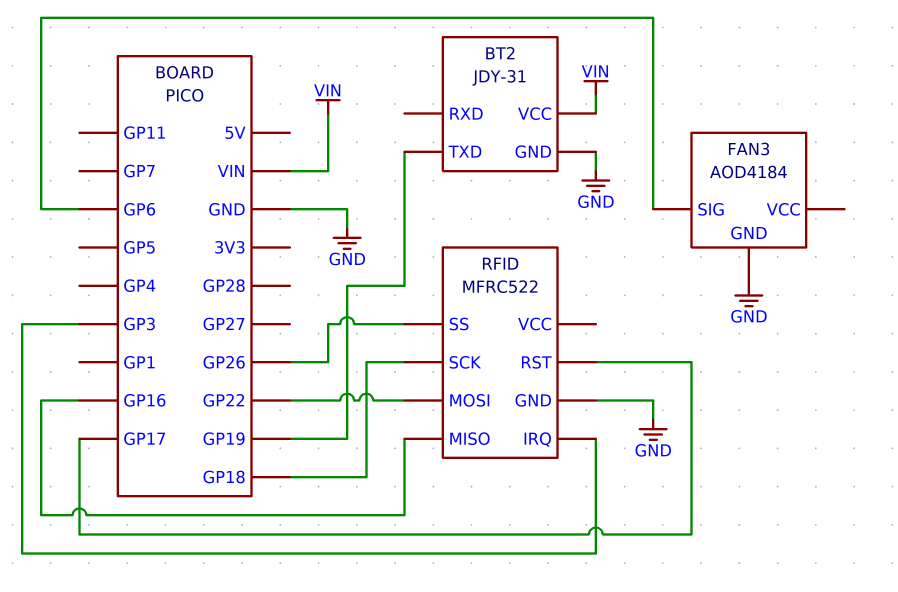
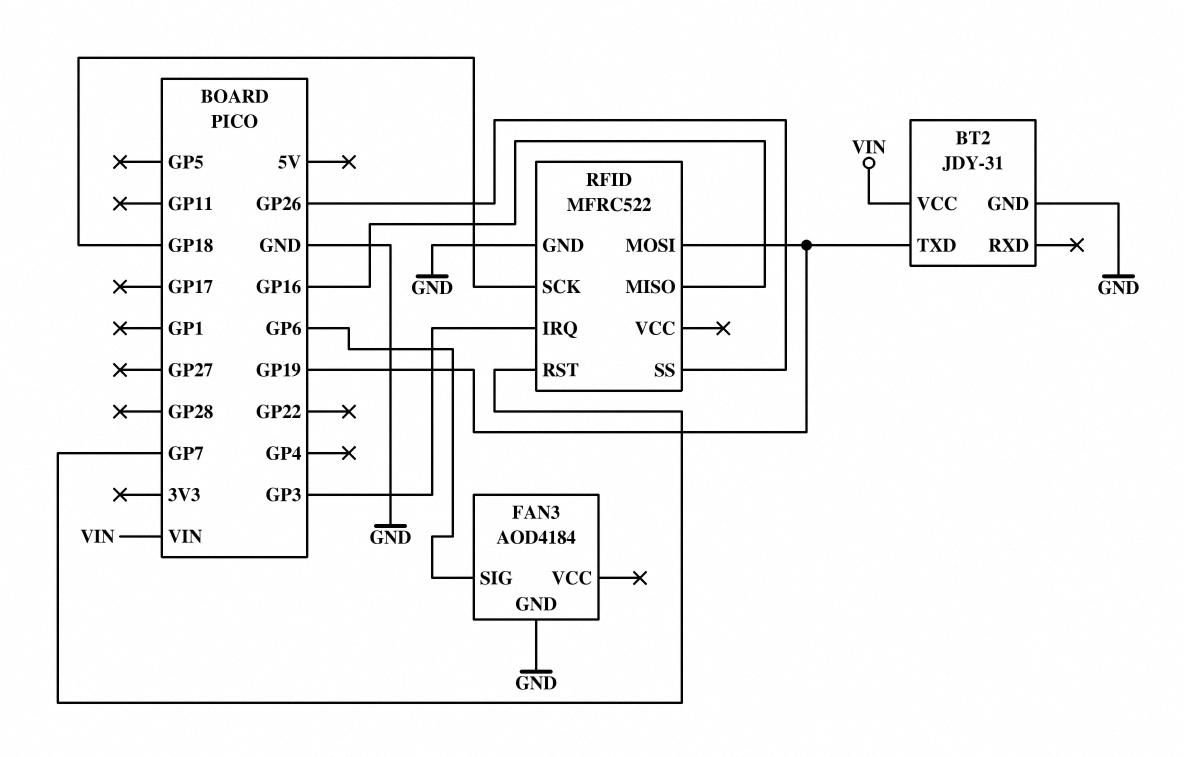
RFID pin MOSI: GP22 -> GP19
RFID pin RST: GP17 -> GP7

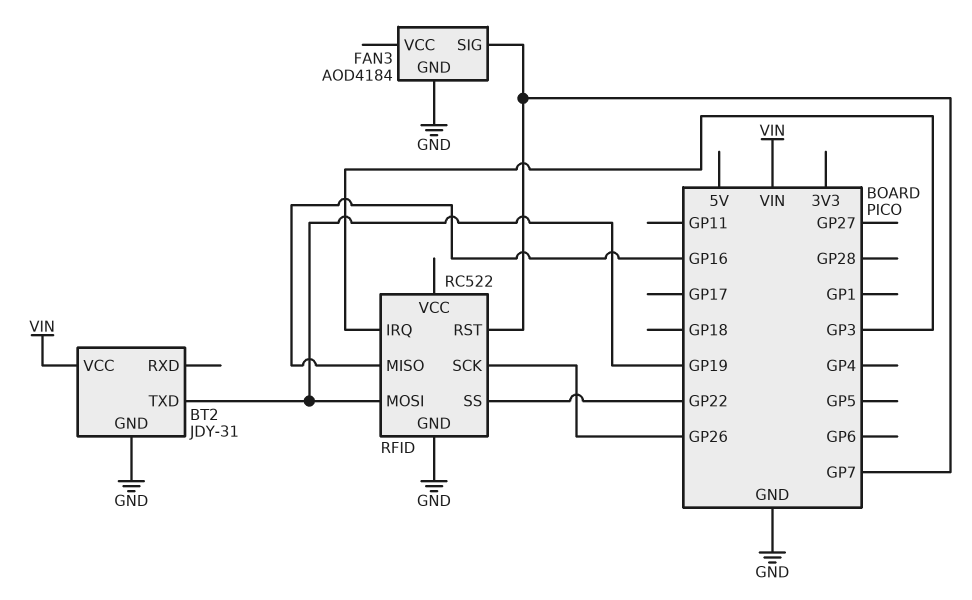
FAN3 pin SIG: GP6 -> GP7
RFID: MFRC522 -> RC522
RFID pin SCK: GP18 -> GP26
RFID pin SS: GP26 -> GP22

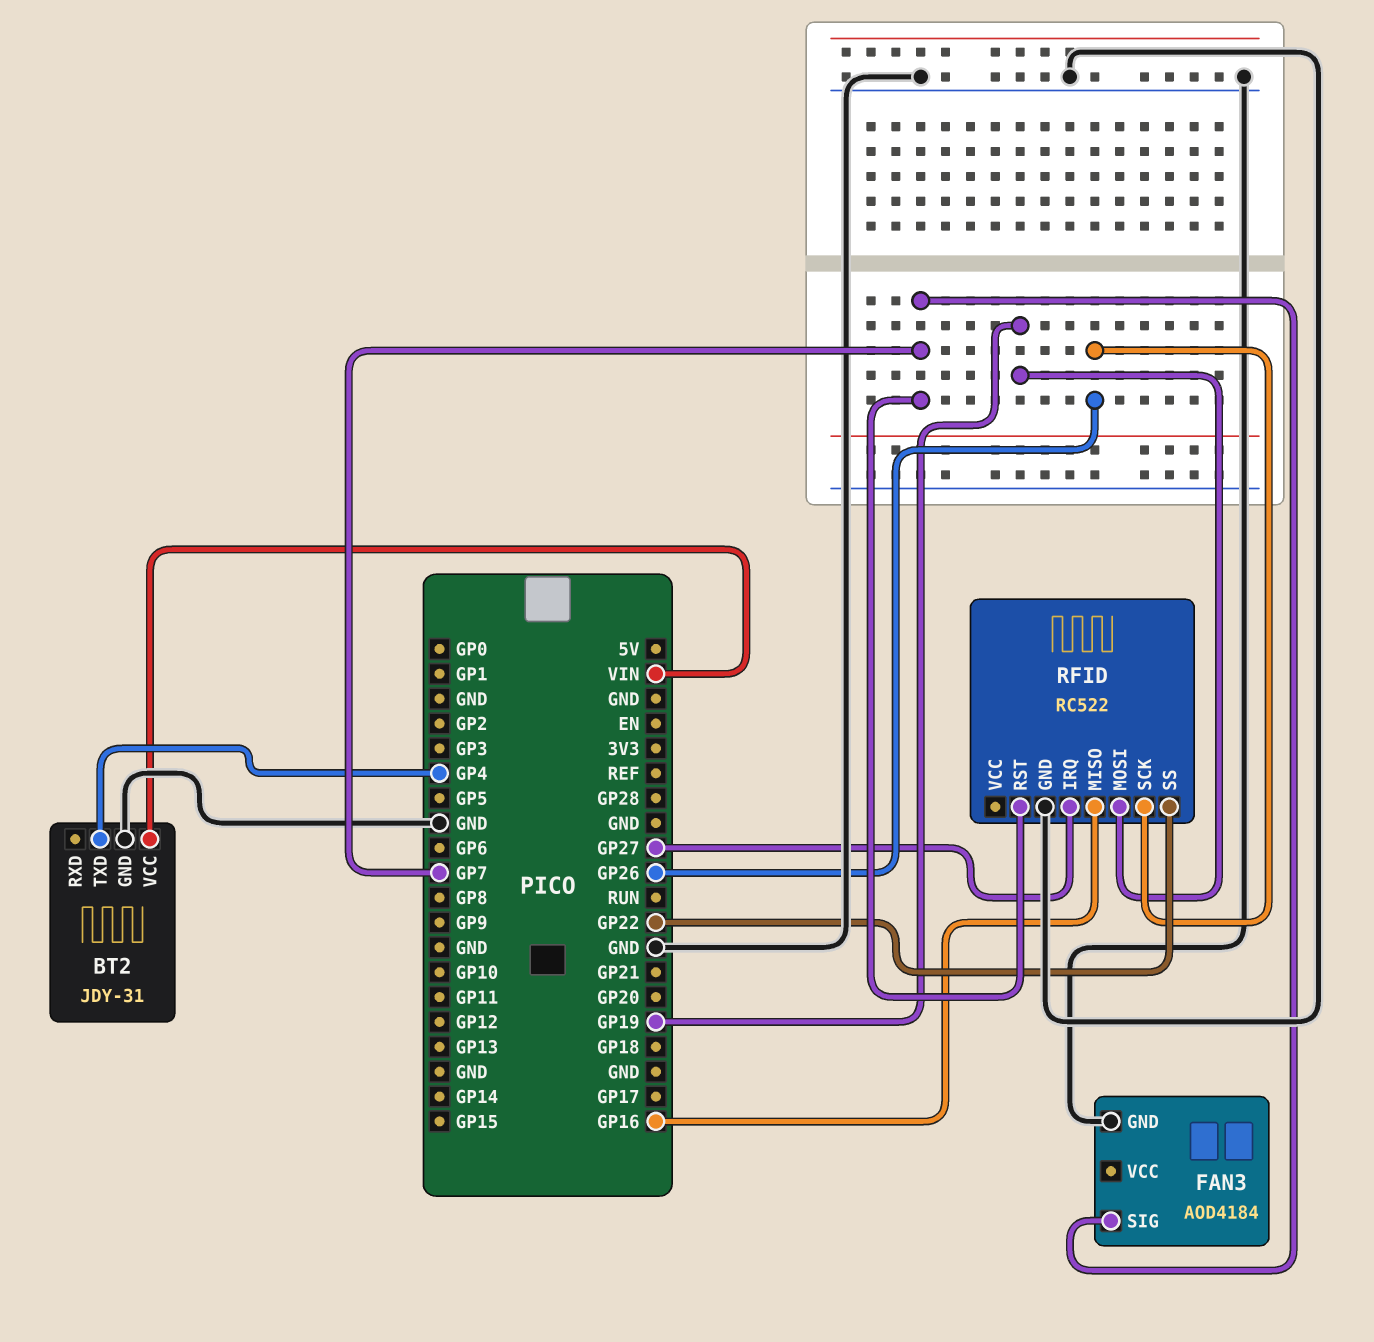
BT2 pin TXD: GP19 -> GP4
RFID pin IRQ: GP3 -> GP27

